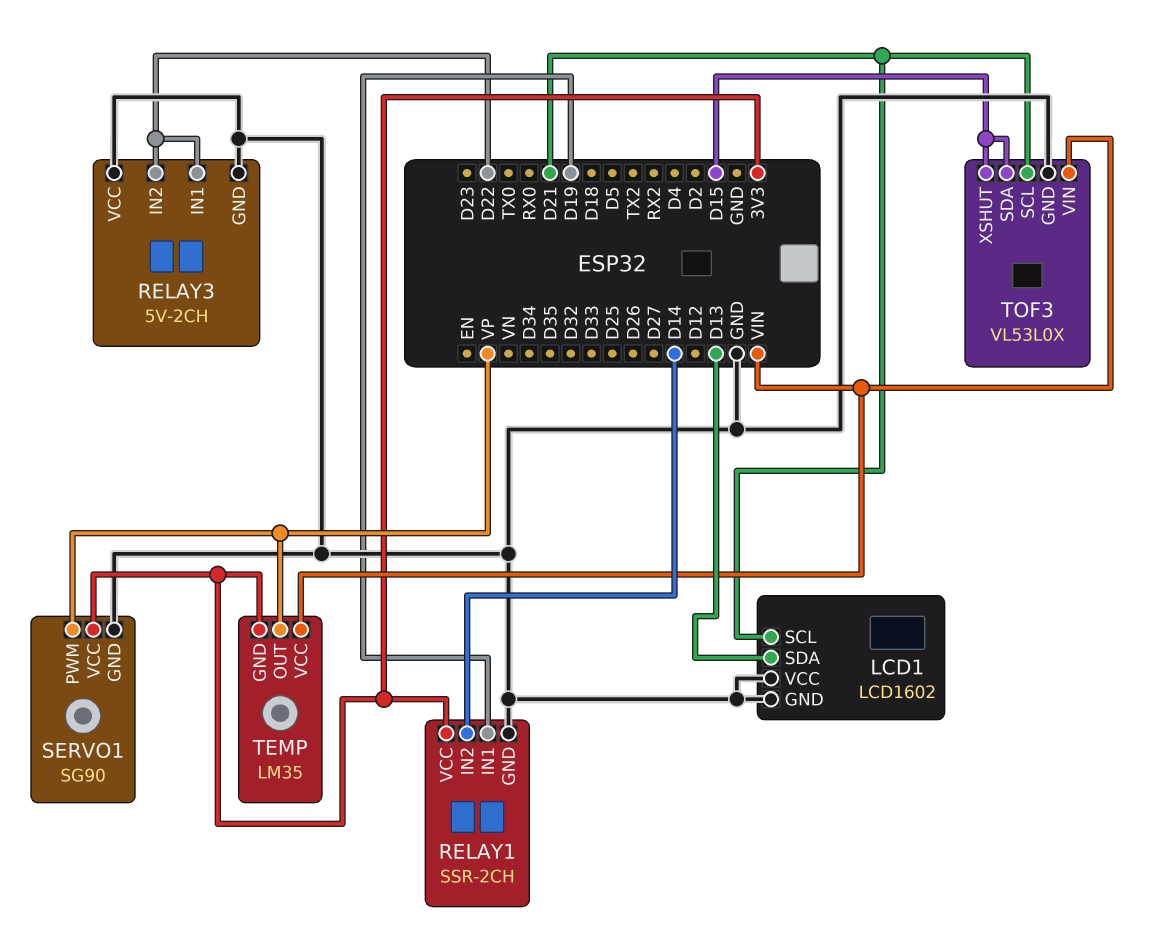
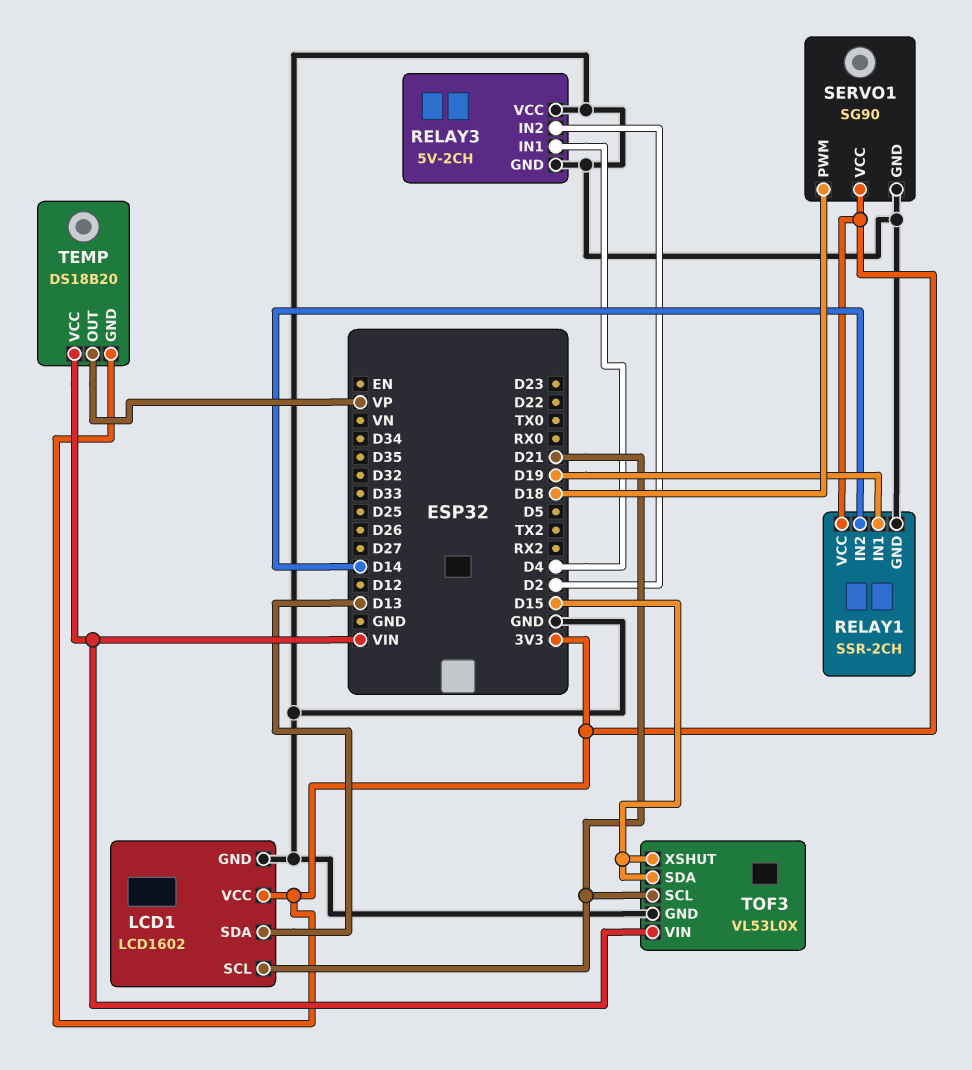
LCD1 pin VCC: GND -> 3V3
RELAY3 pin IN1: D22 -> D4
RELAY3 pin IN2: D22 -> D2
SERVO1 pin PWM: VP -> D18
TEMP: LM35 -> DS18B20

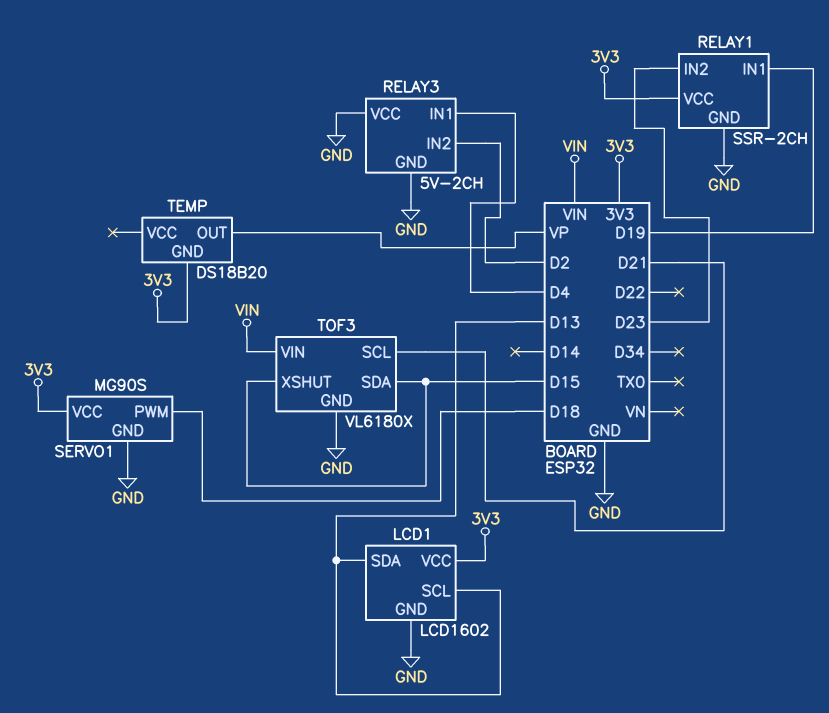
LCD1 pin SCL: D21 -> D13
RELAY1 pin IN2: D14 -> D23
SERVO1: SG90 -> MG90S
TEMP pin VCC: VIN -> none
TOF3: VL53L0X -> VL6180X

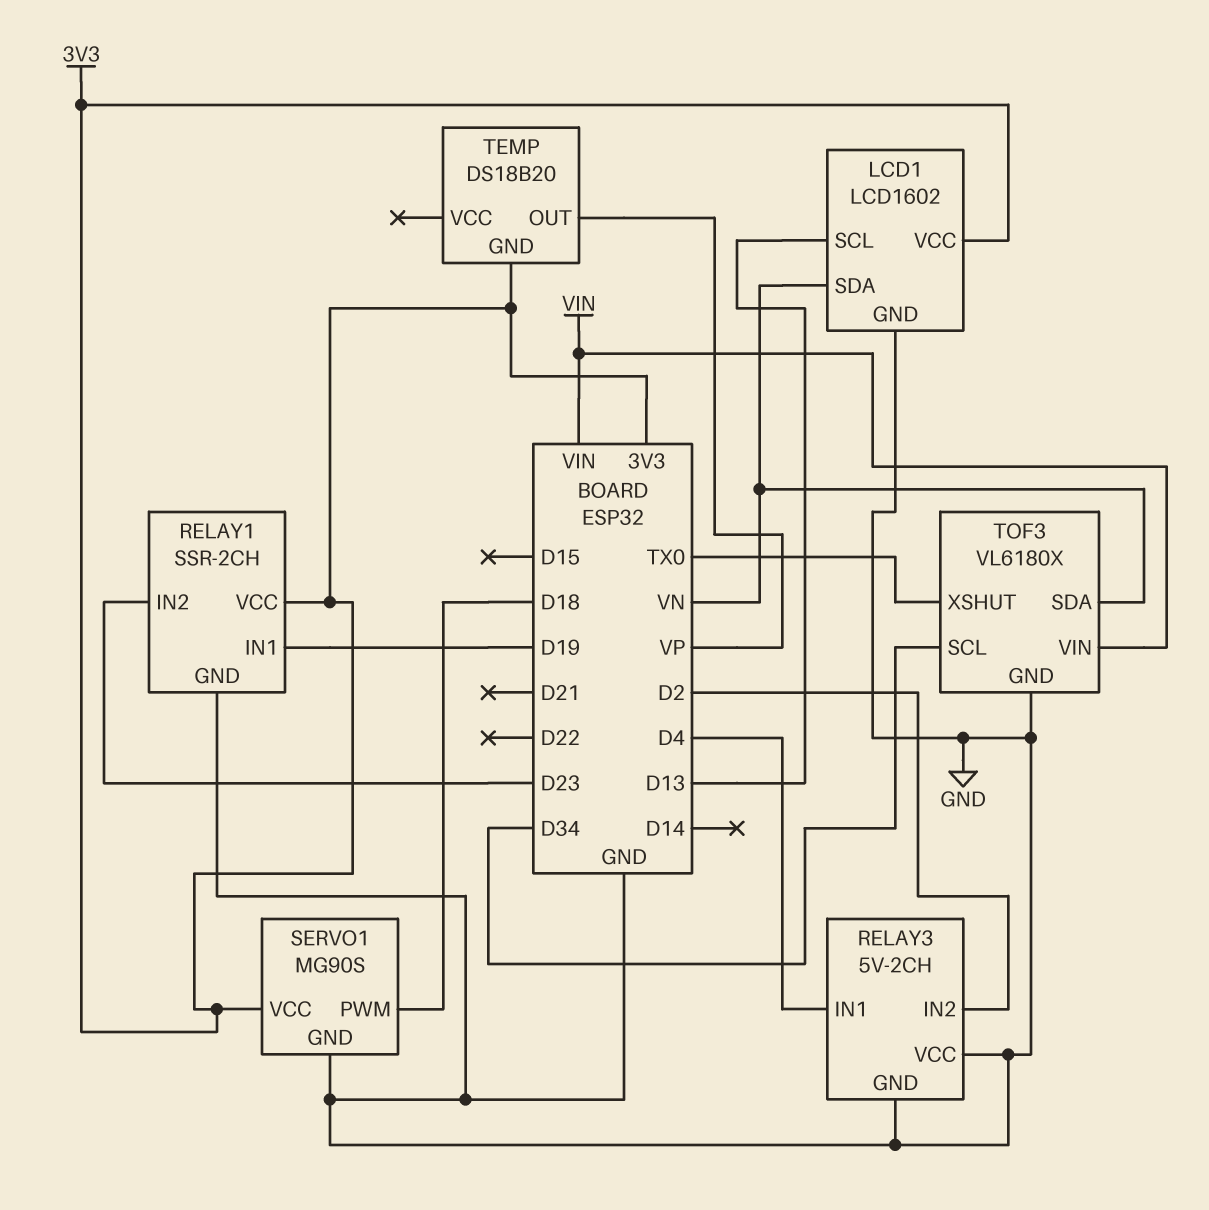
LCD1 pin SDA: D13 -> VN
TOF3 pin SCL: D21 -> D34
TOF3 pin SDA: D15 -> VN
TOF3 pin XSHUT: D15 -> TX0

